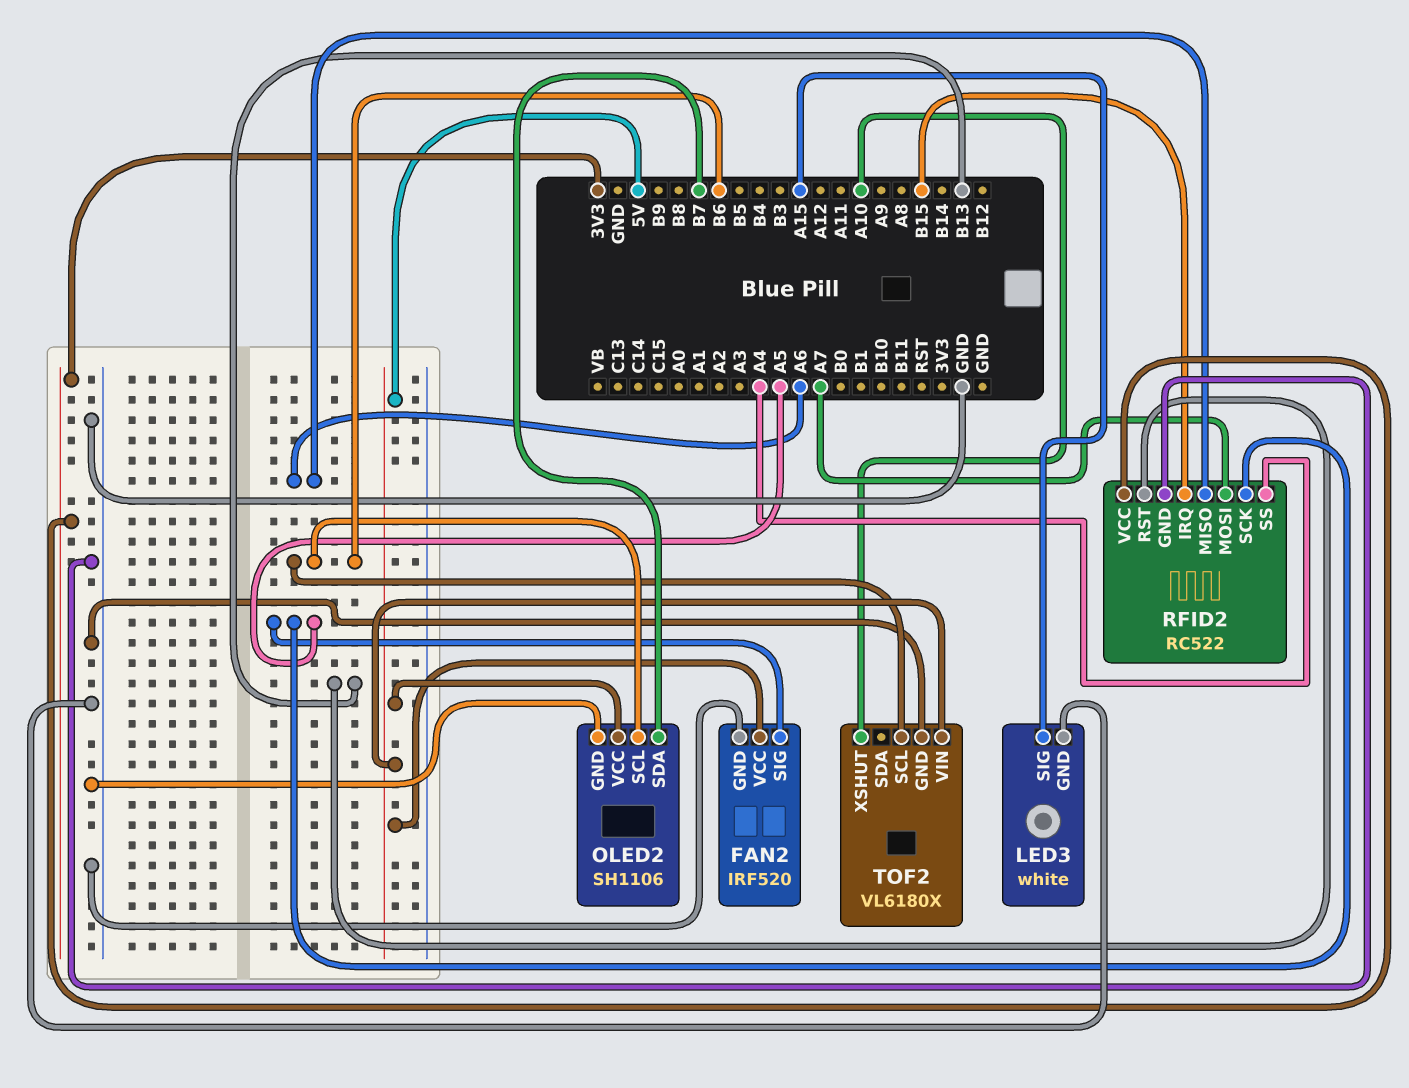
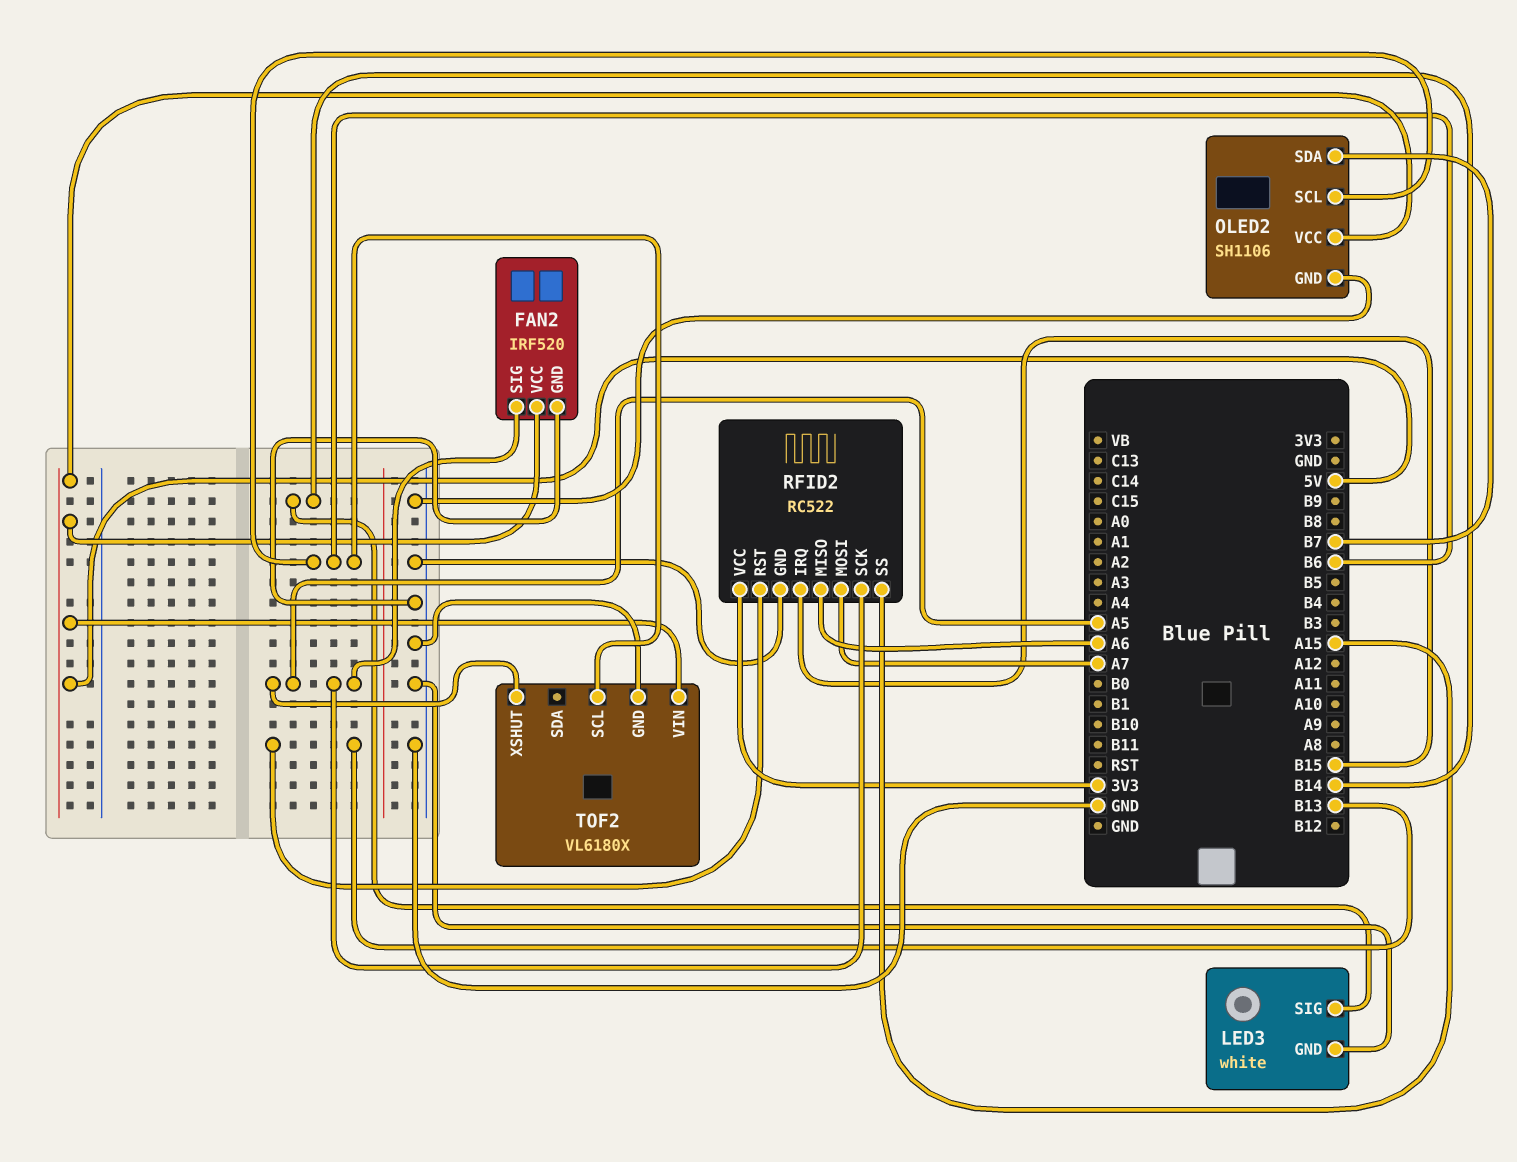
LED3 pin SIG: A15 -> B14
RFID2 pin SS: A4 -> A15
TOF2 pin XSHUT: A10 -> A5

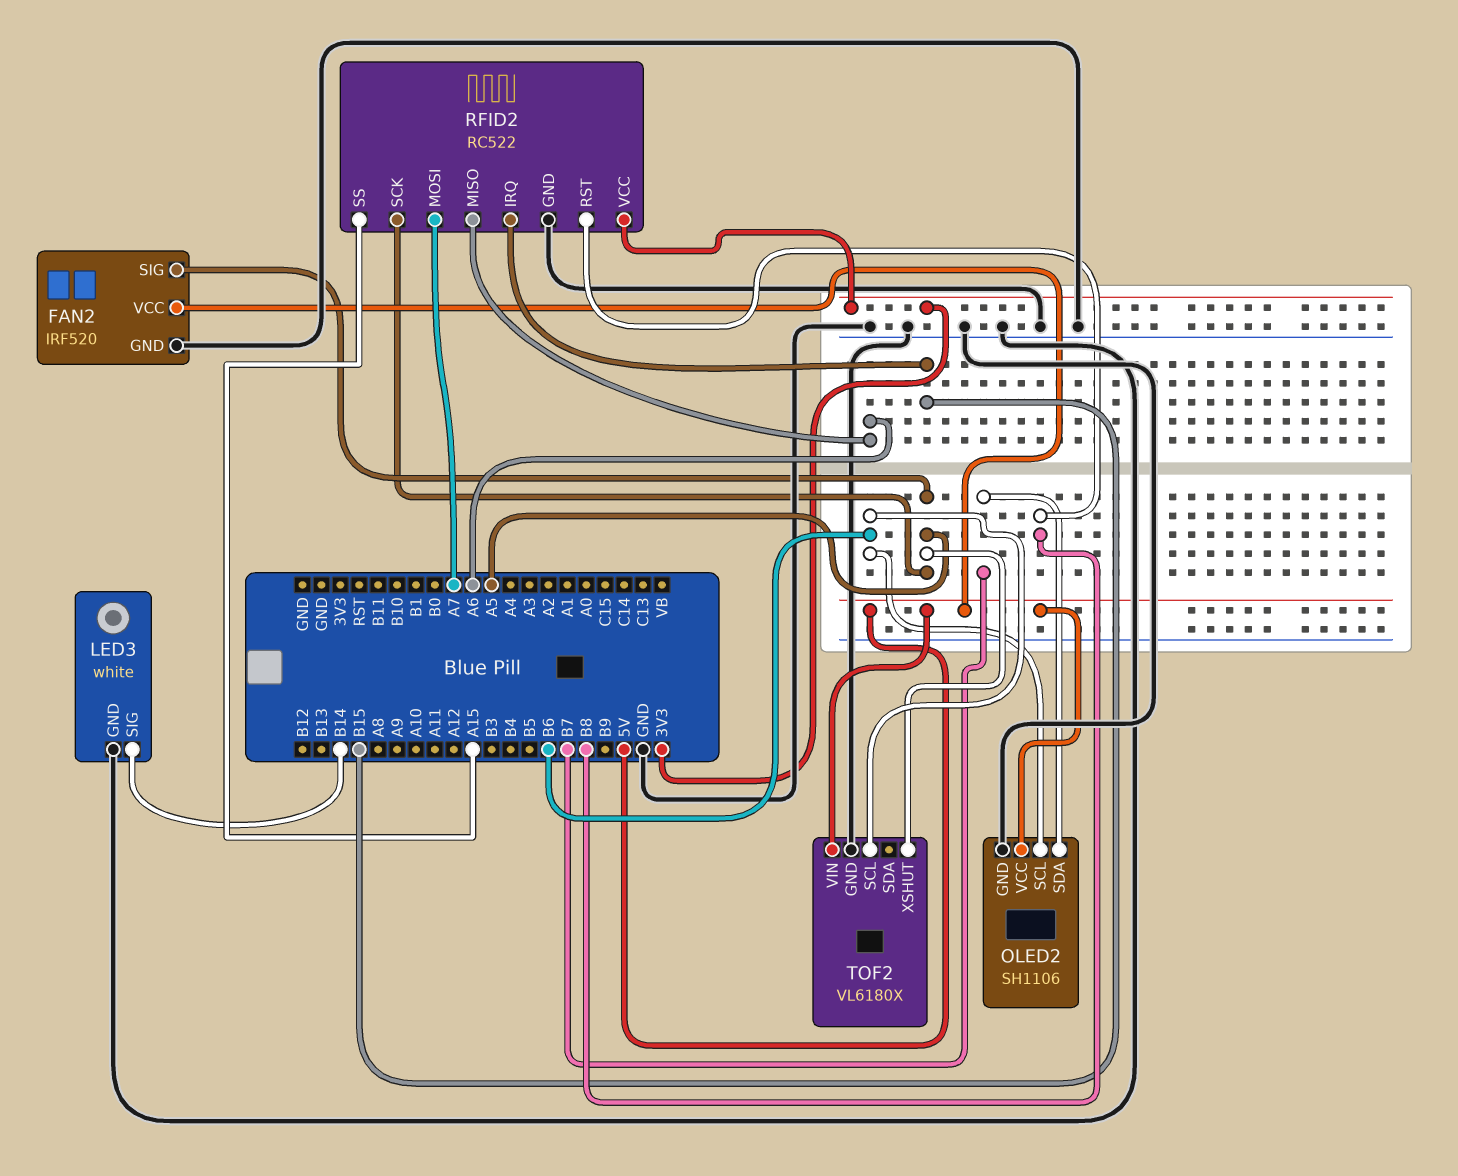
RFID2 pin RST: B13 -> B8

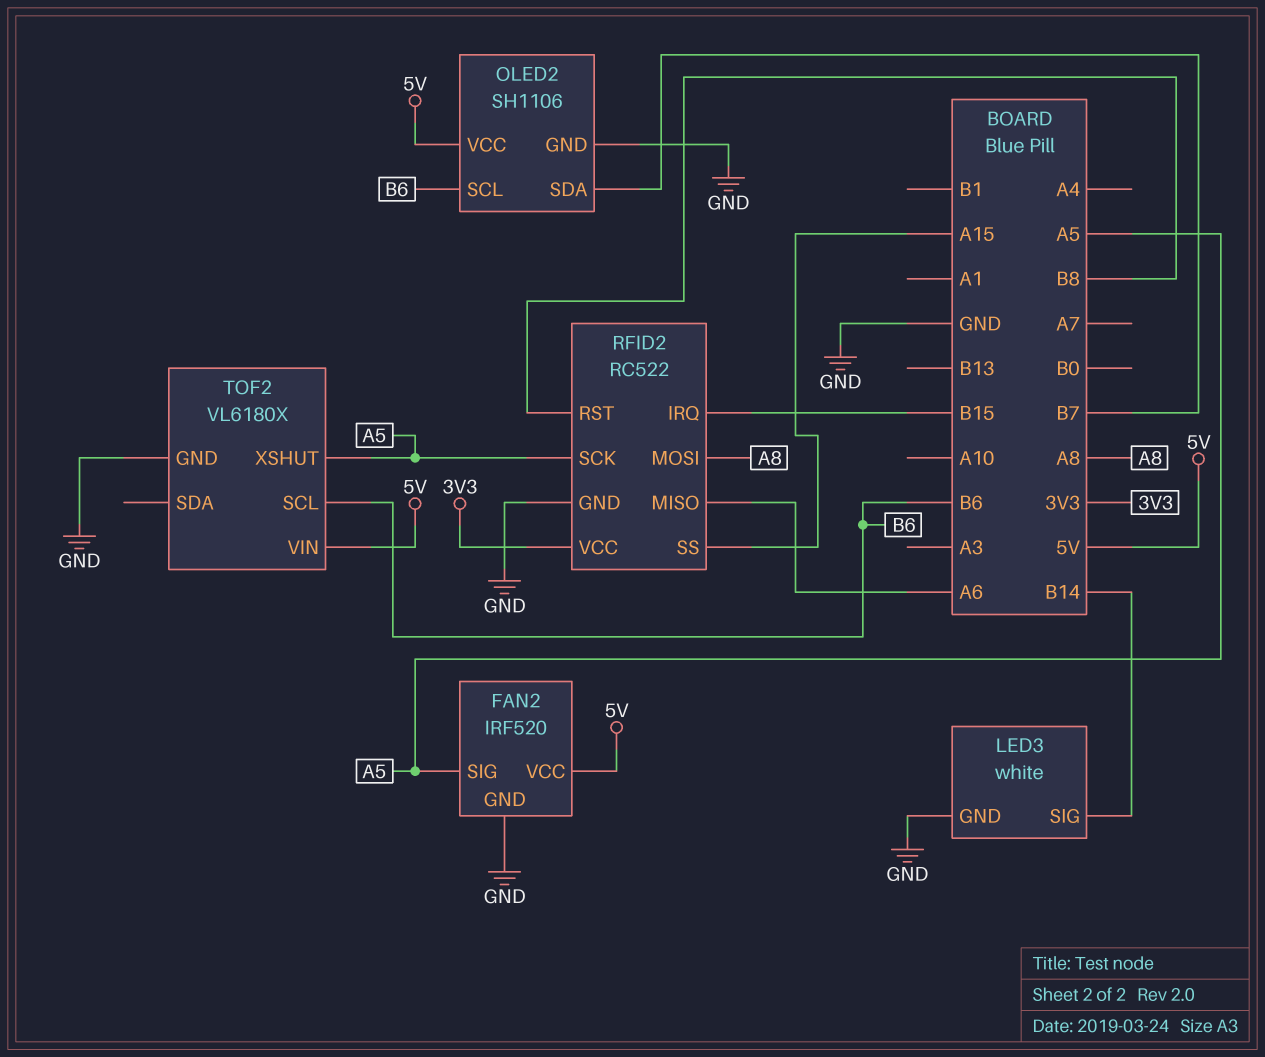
RFID2 pin MOSI: A7 -> A8

